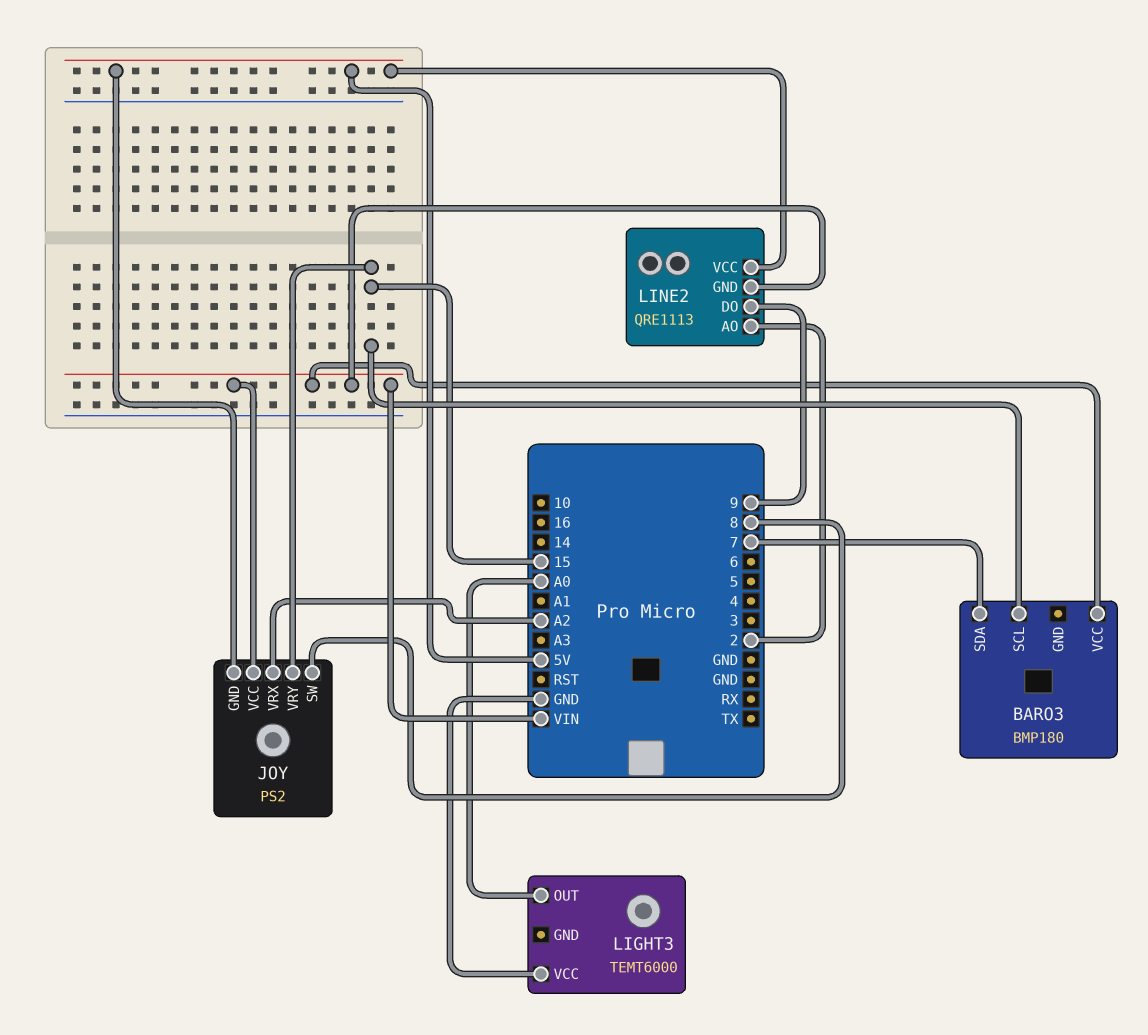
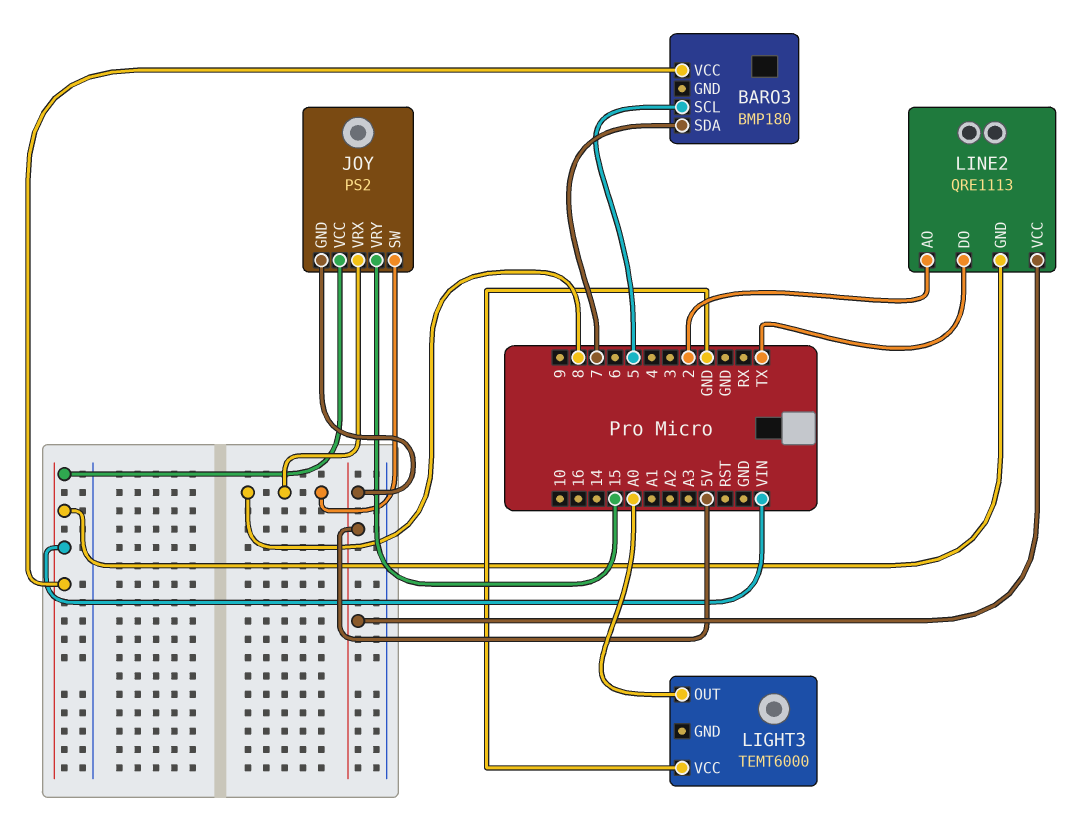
BARO3 pin SCL: 15 -> 5
JOY pin VRX: A2 -> 8
LINE2 pin DO: 9 -> TX

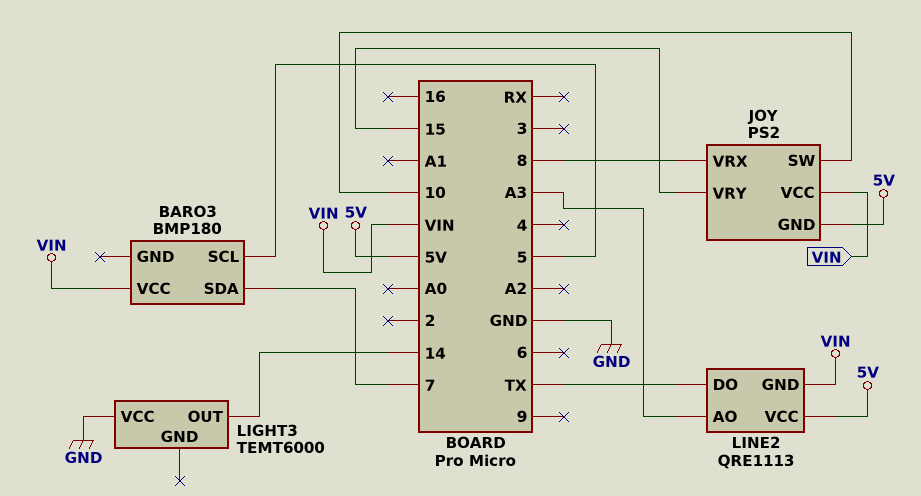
JOY pin SW: 8 -> 10
LIGHT3 pin OUT: A0 -> 14
LINE2 pin AO: 2 -> A3

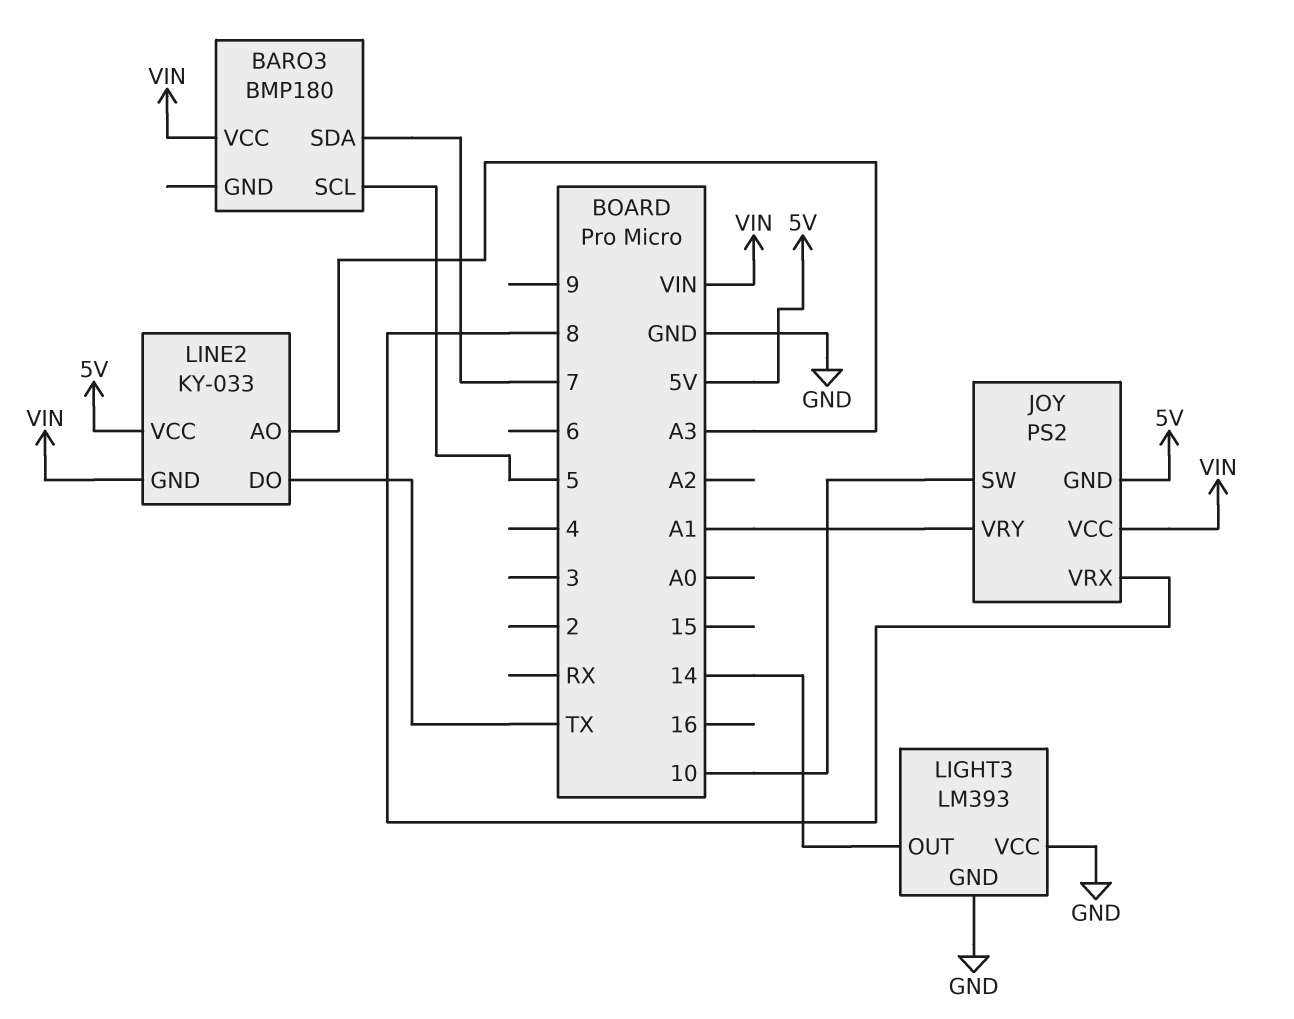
JOY pin VRY: 15 -> A1
LIGHT3: TEMT6000 -> LM393
LIGHT3 pin GND: none -> GND
LINE2: QRE1113 -> KY-033

